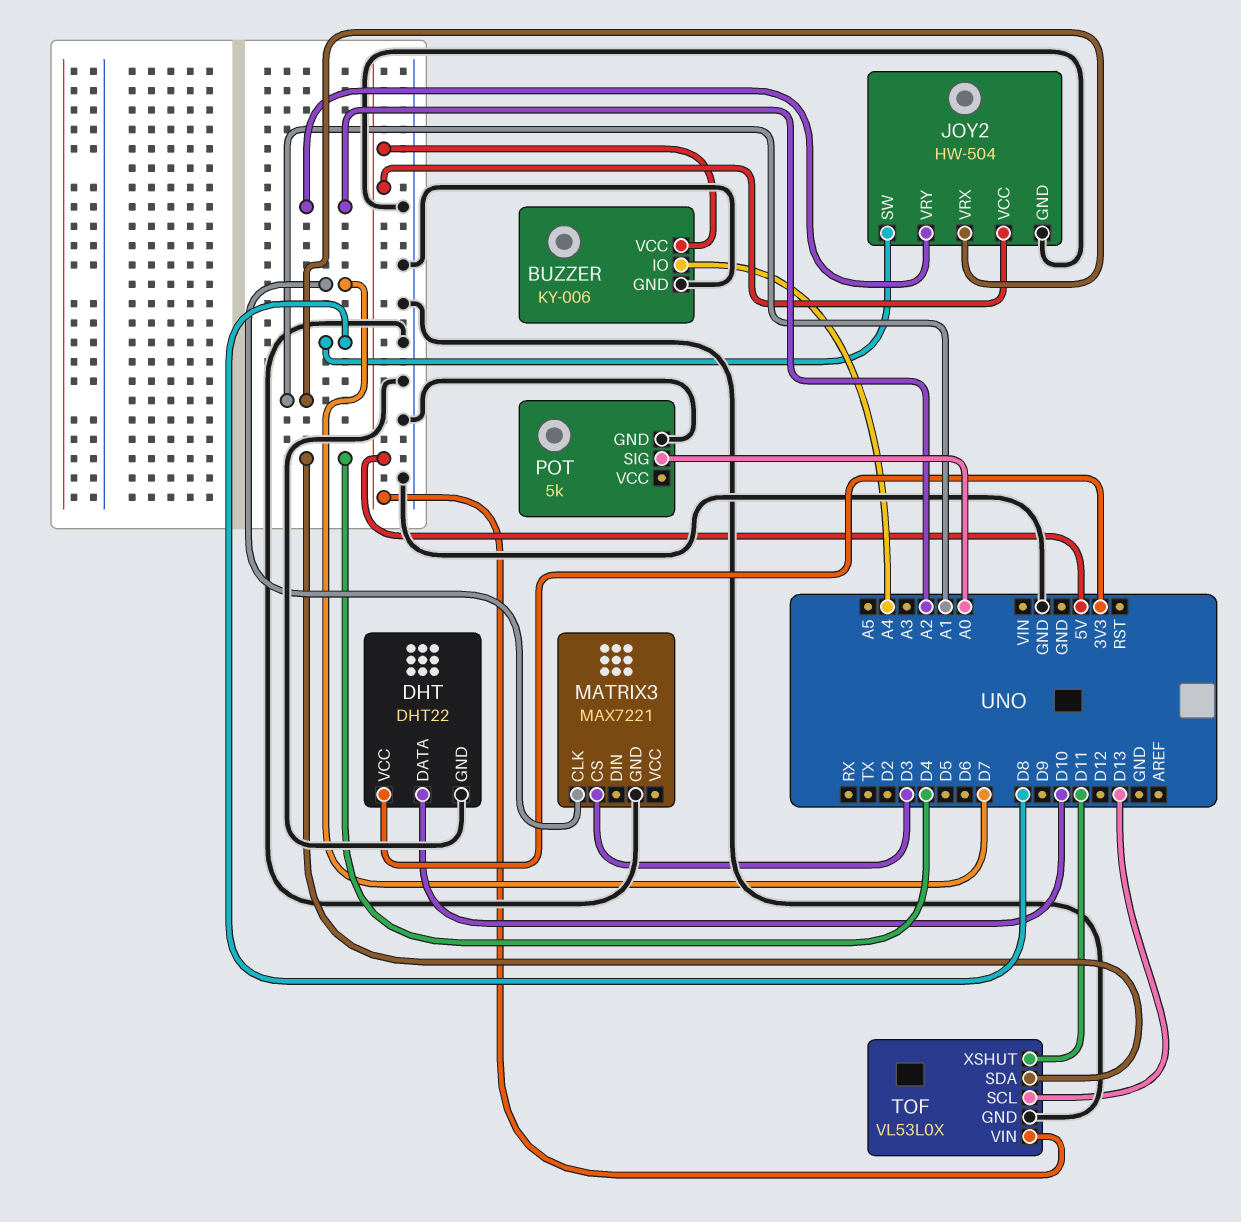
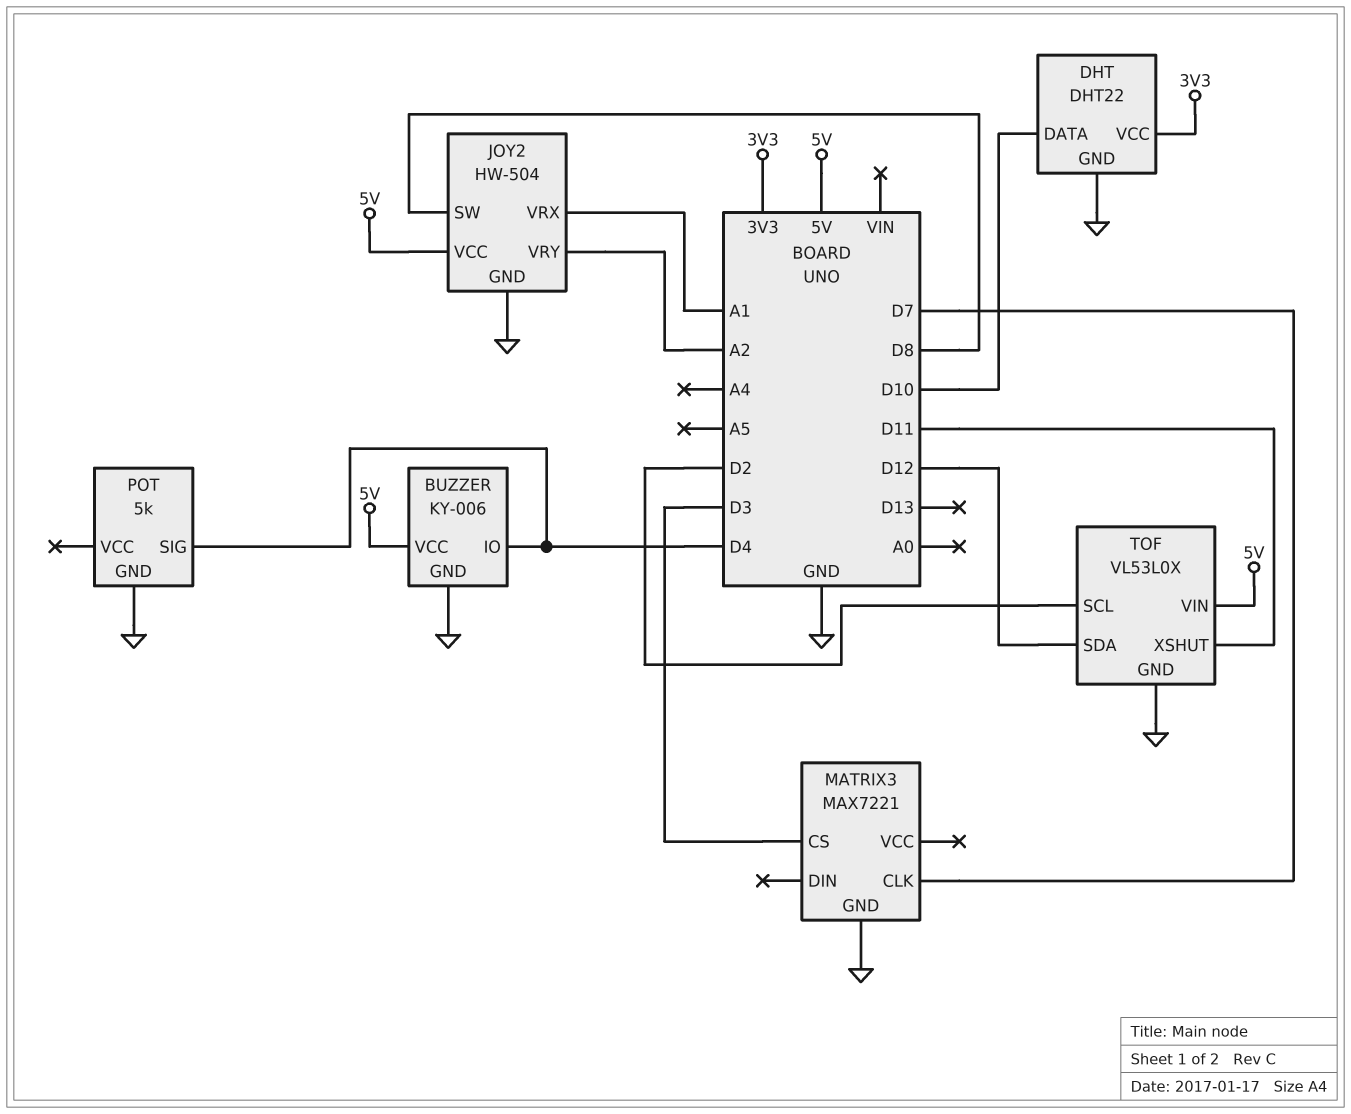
BUZZER pin IO: A4 -> D4
POT pin SIG: A0 -> D4
TOF pin SCL: D13 -> D2
TOF pin SDA: D4 -> D12

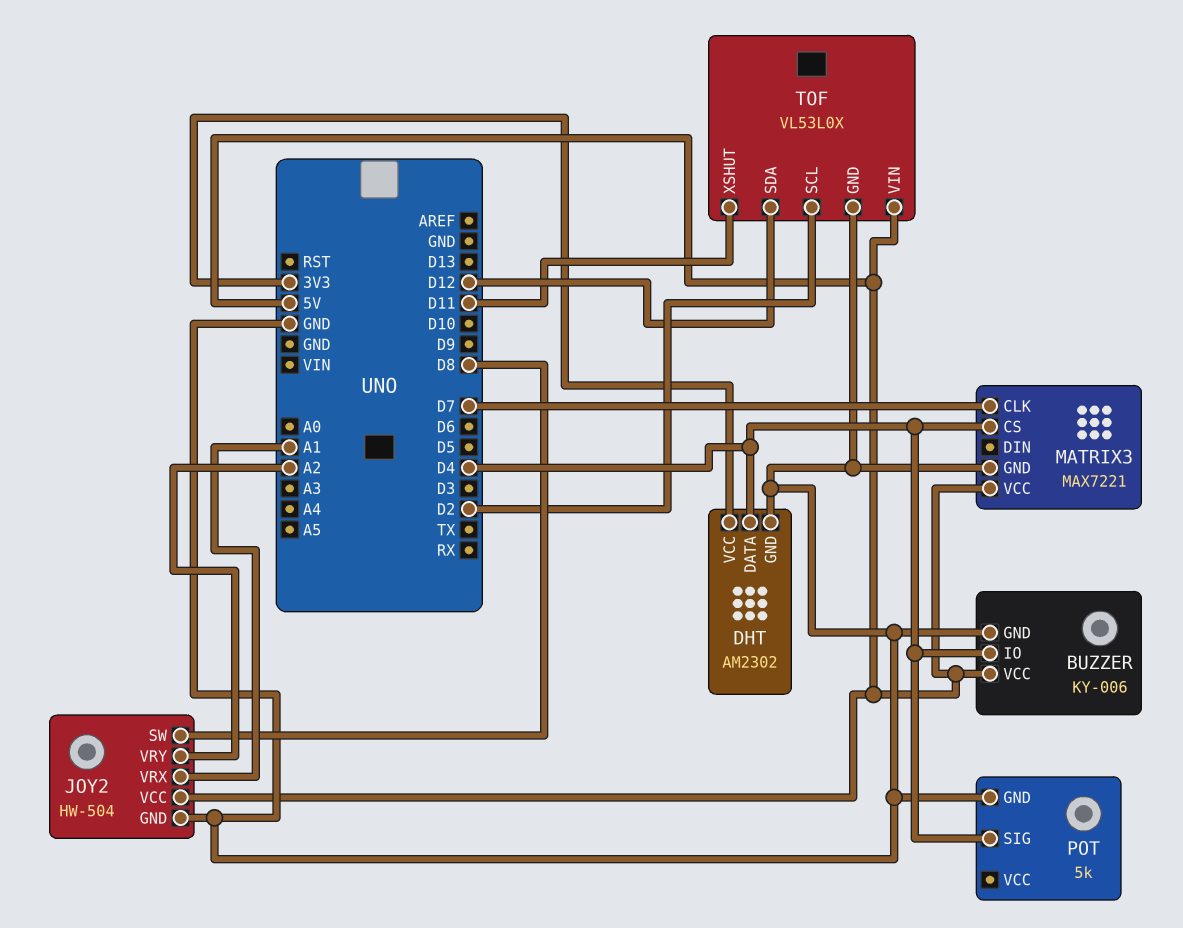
DHT: DHT22 -> AM2302
DHT pin DATA: D10 -> D4
MATRIX3 pin CS: D3 -> D4
MATRIX3 pin VCC: none -> 5V

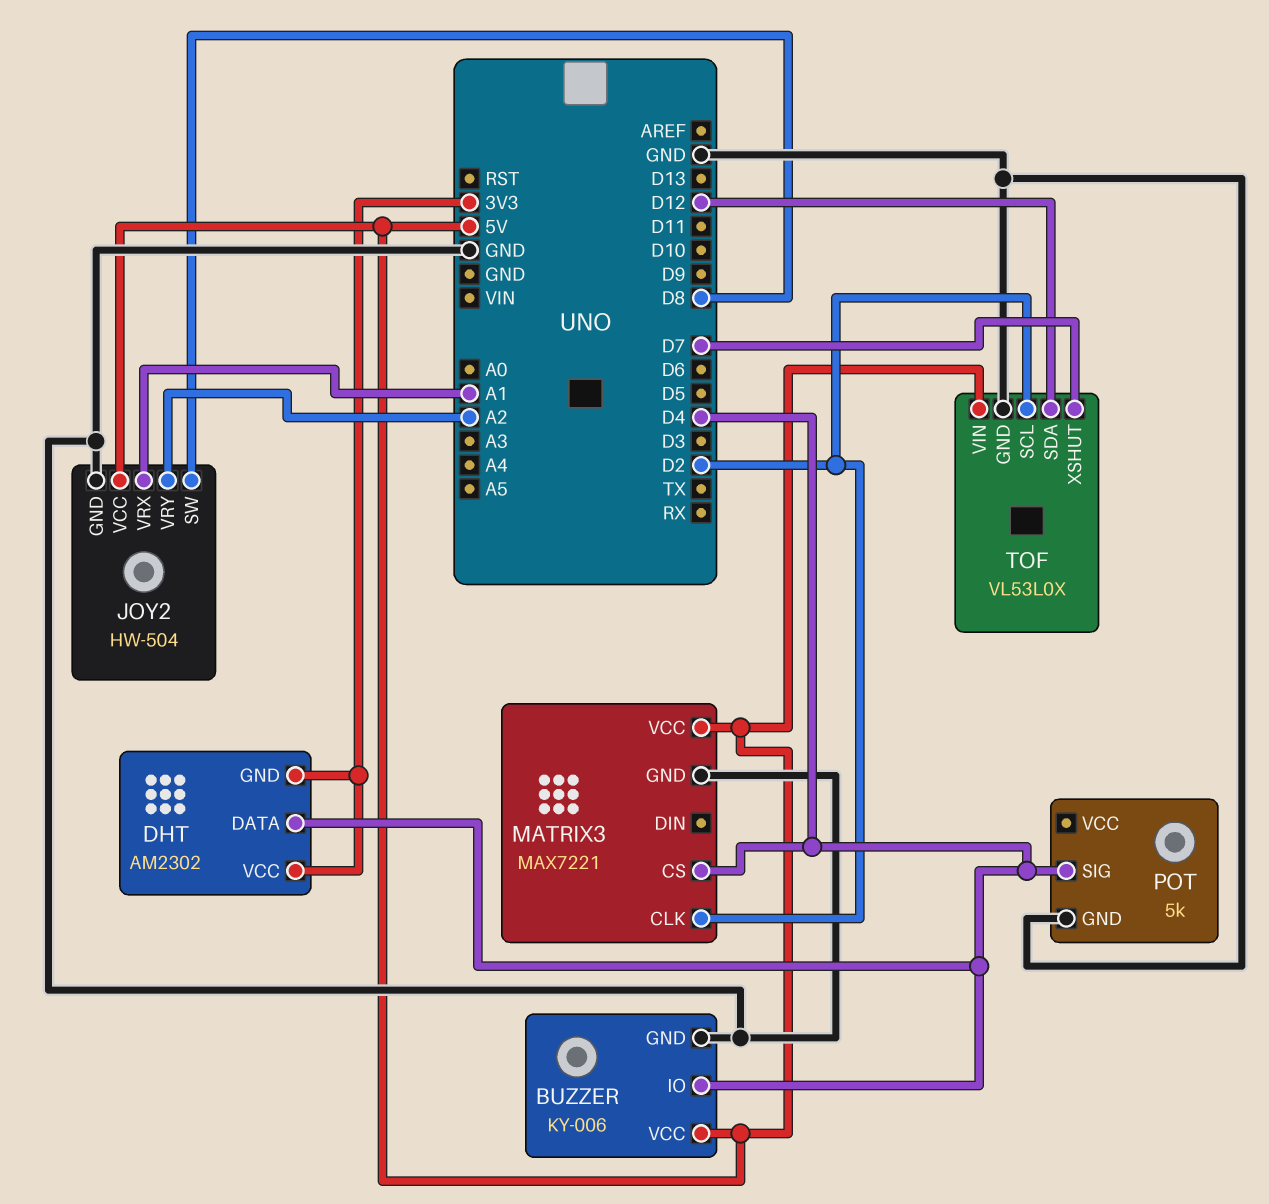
DHT pin GND: GND -> 3V3
MATRIX3 pin CLK: D7 -> D2
TOF pin XSHUT: D11 -> D7

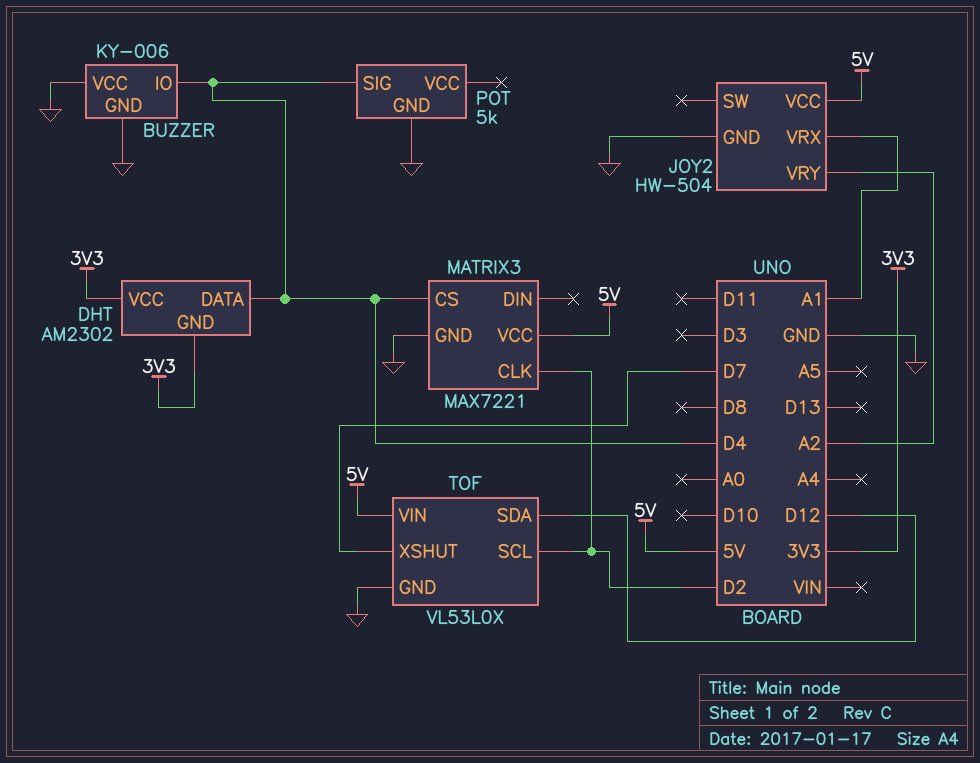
BUZZER pin VCC: 5V -> GND
JOY2 pin SW: D8 -> none

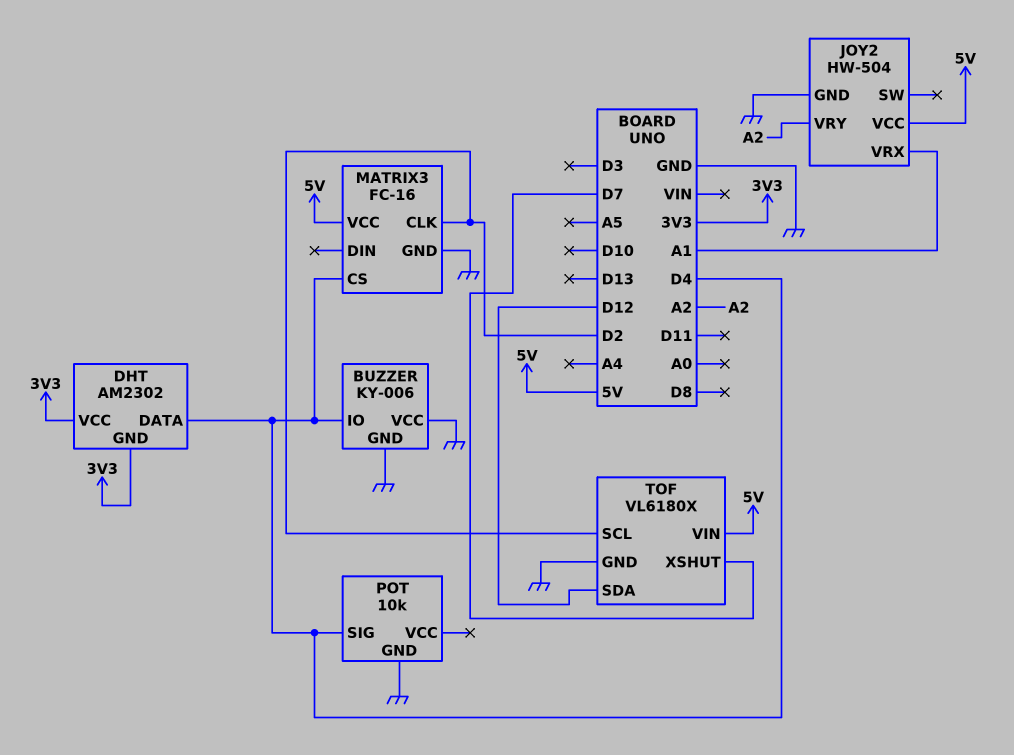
MATRIX3: MAX7221 -> FC-16
POT: 5k -> 10k
TOF: VL53L0X -> VL6180X

